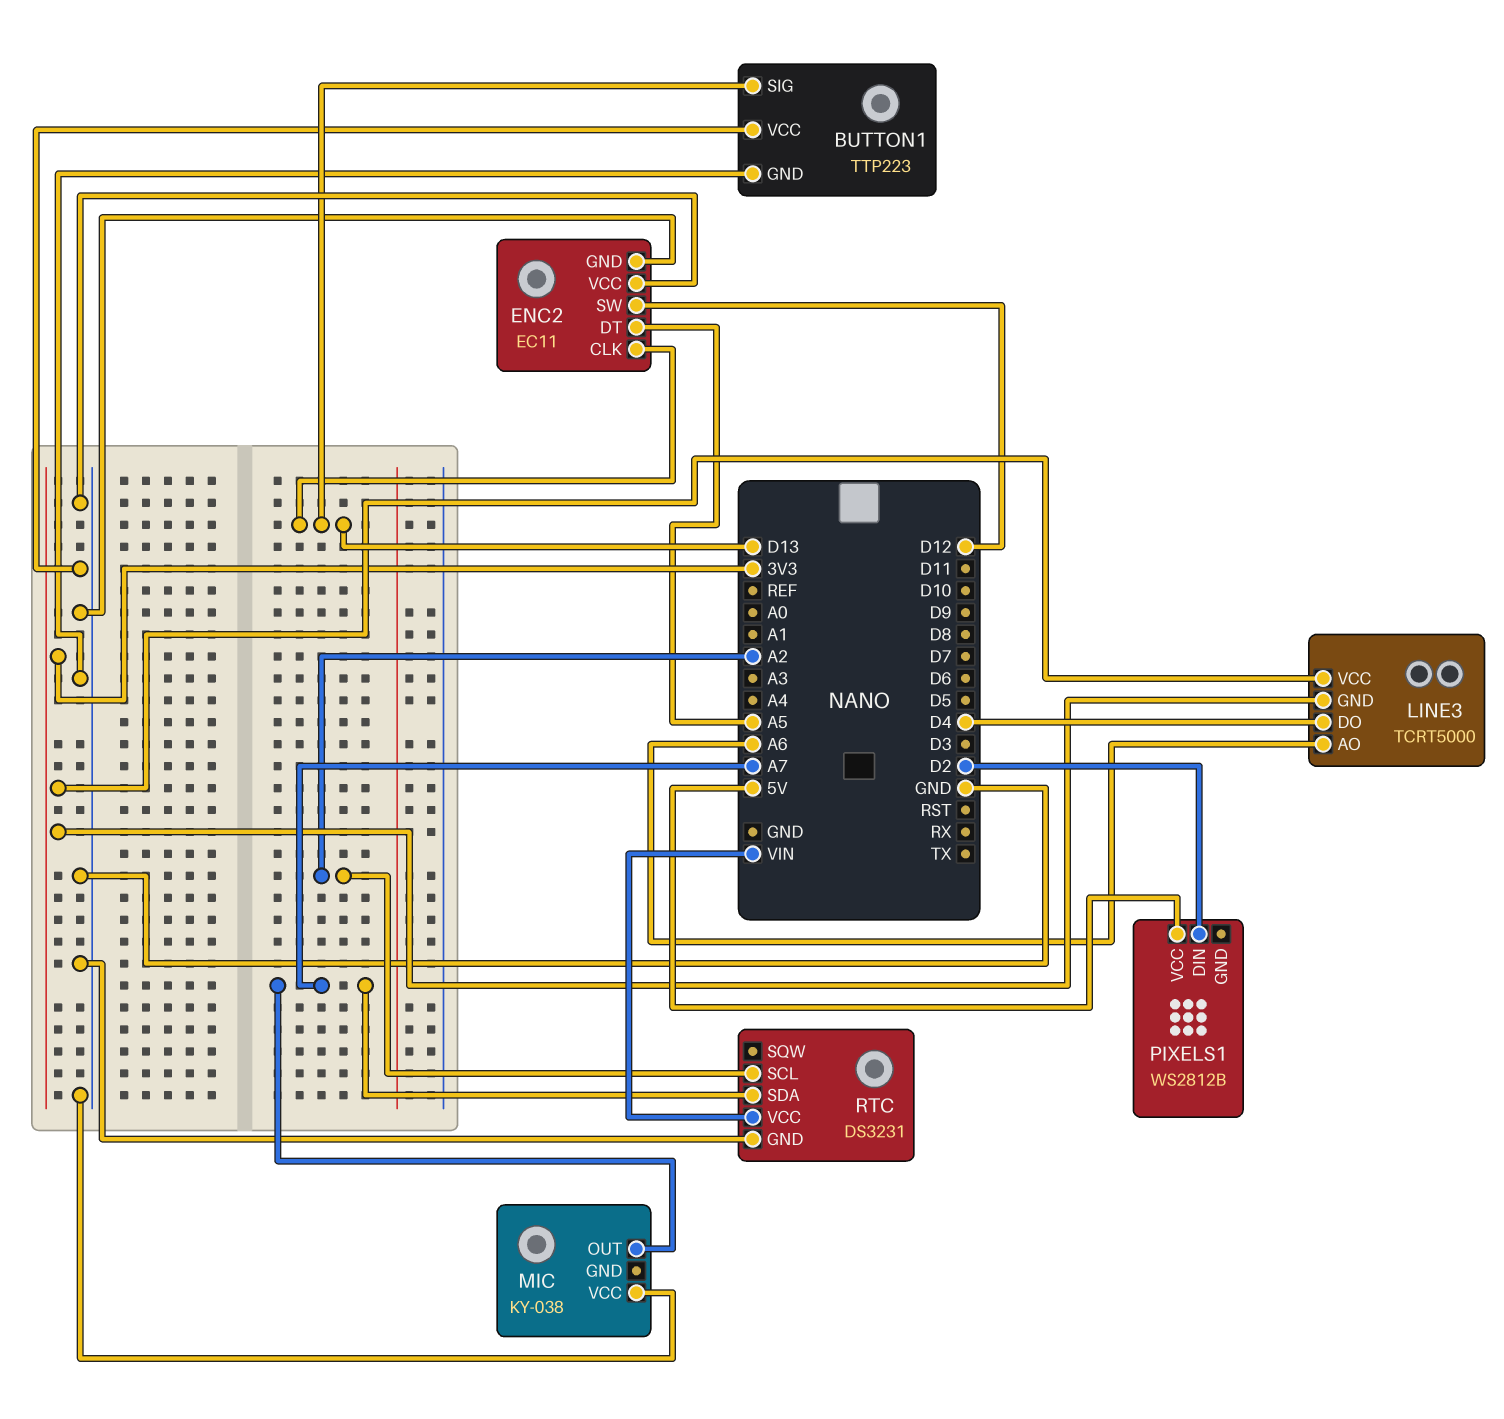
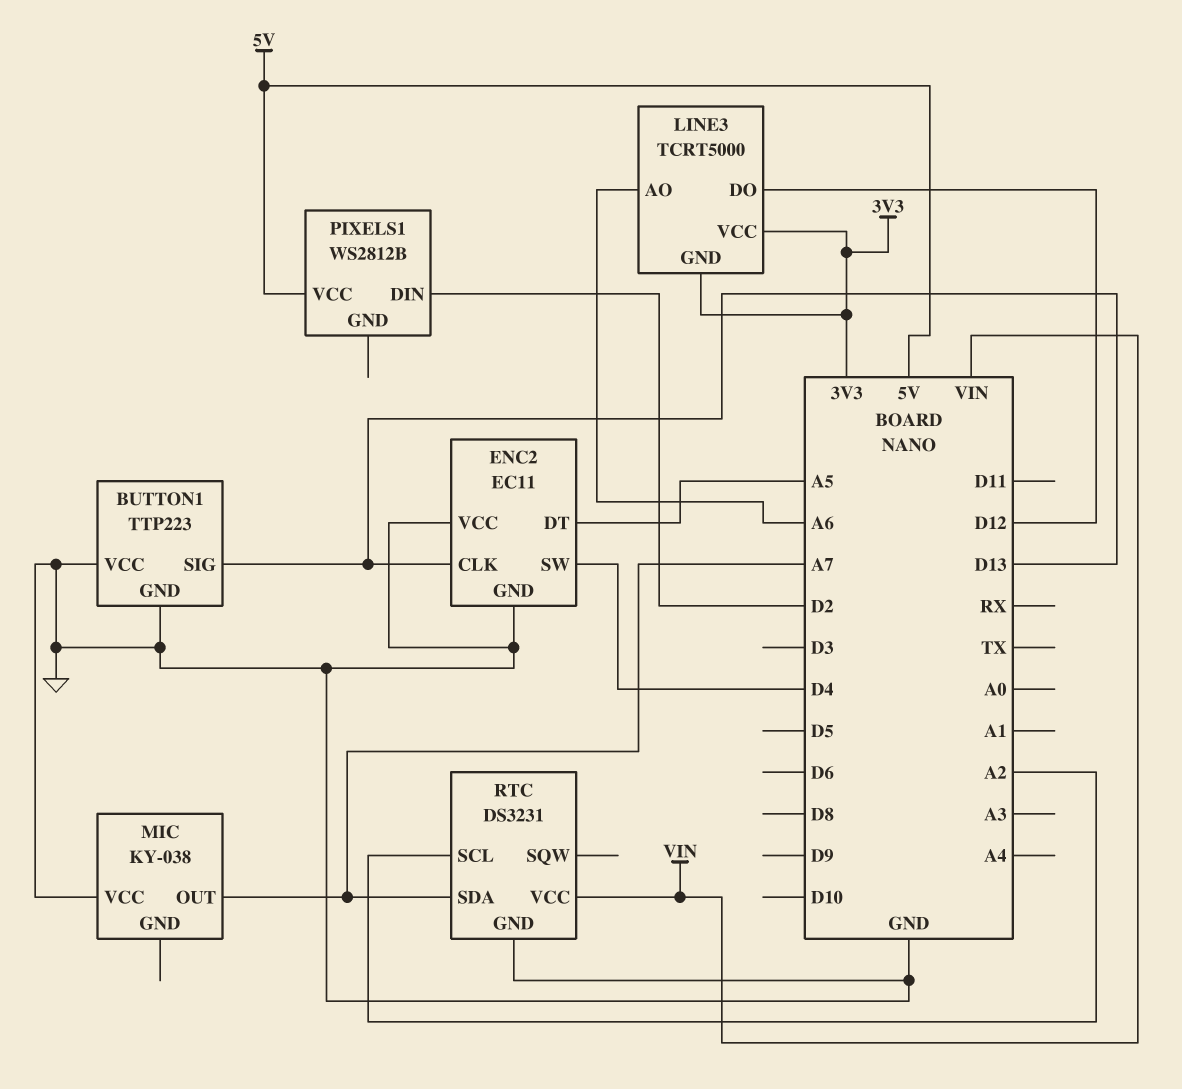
ENC2 pin SW: D12 -> D4
LINE3 pin DO: D4 -> D12

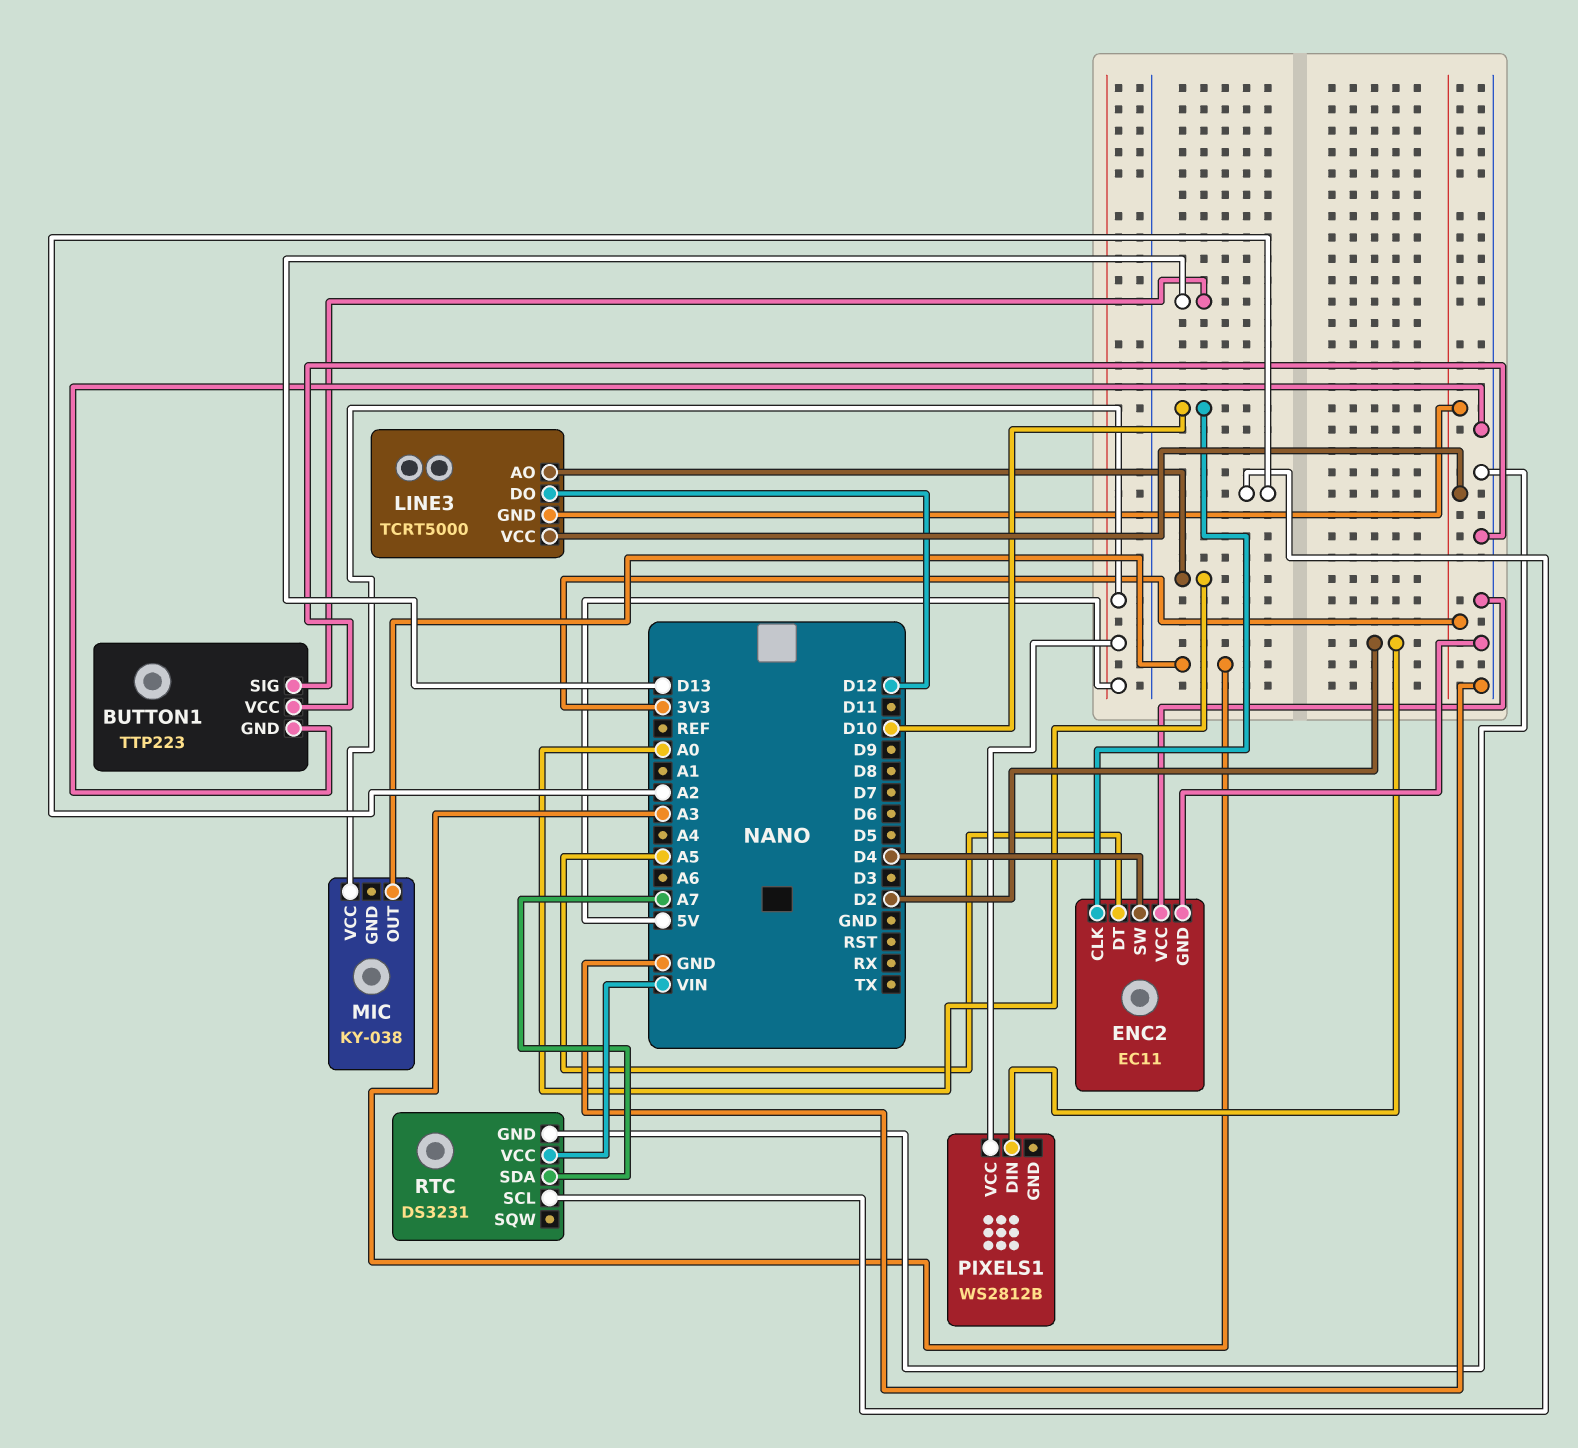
ENC2 pin CLK: D13 -> D10
LINE3 pin AO: A6 -> A0
MIC pin OUT: A7 -> A3
MIC pin VCC: GND -> 5V

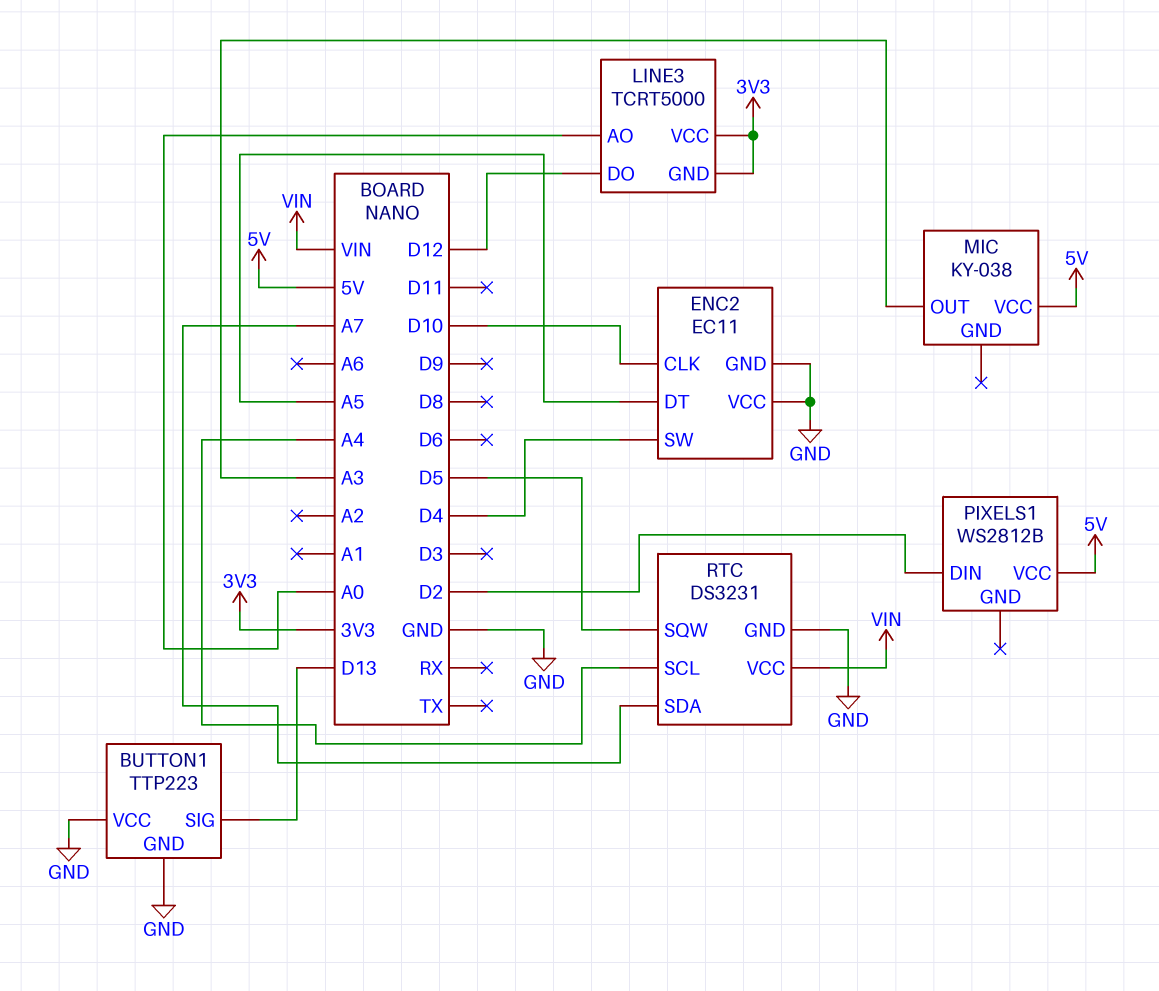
RTC pin SCL: A2 -> A4
RTC pin SQW: none -> D5

